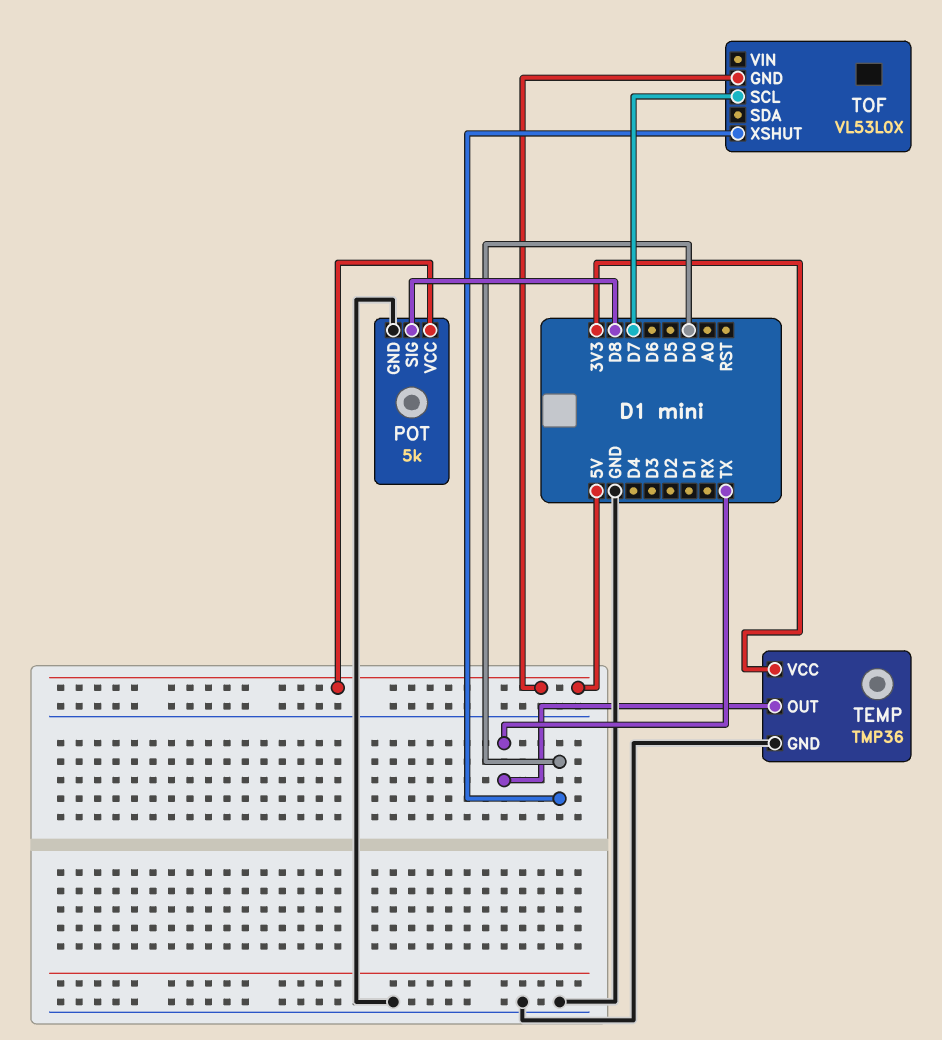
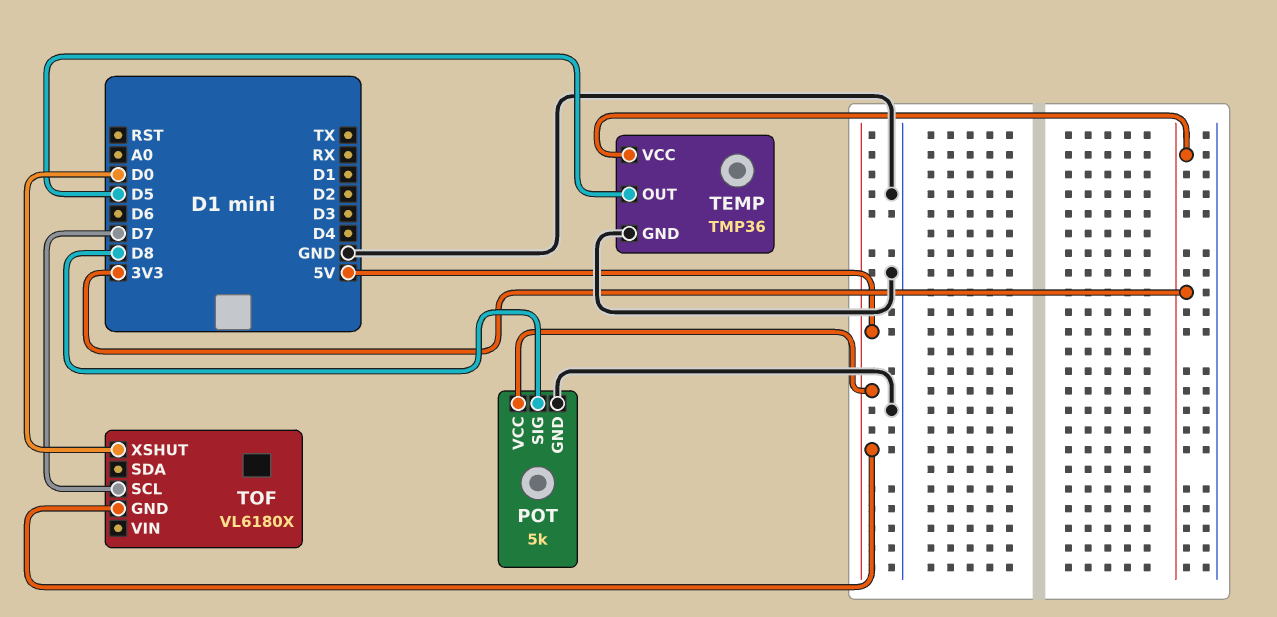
TEMP pin OUT: TX -> D5
TOF: VL53L0X -> VL6180X

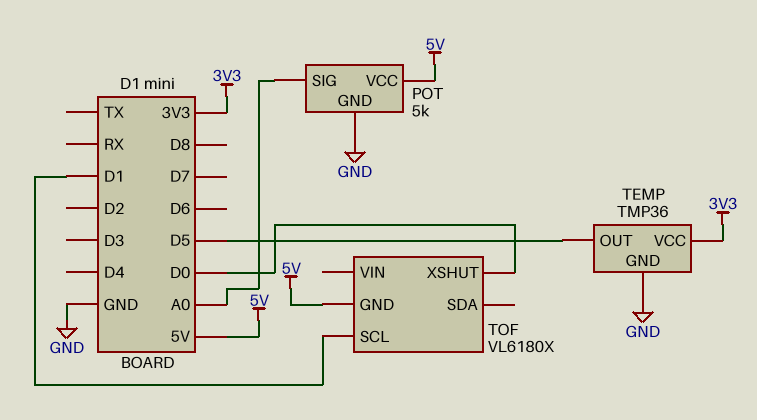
POT pin SIG: D8 -> A0
TOF pin SCL: D7 -> D1

